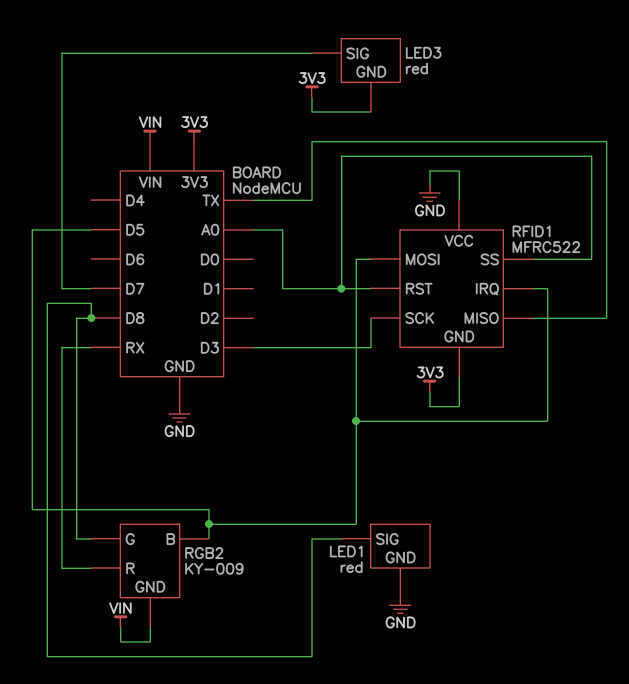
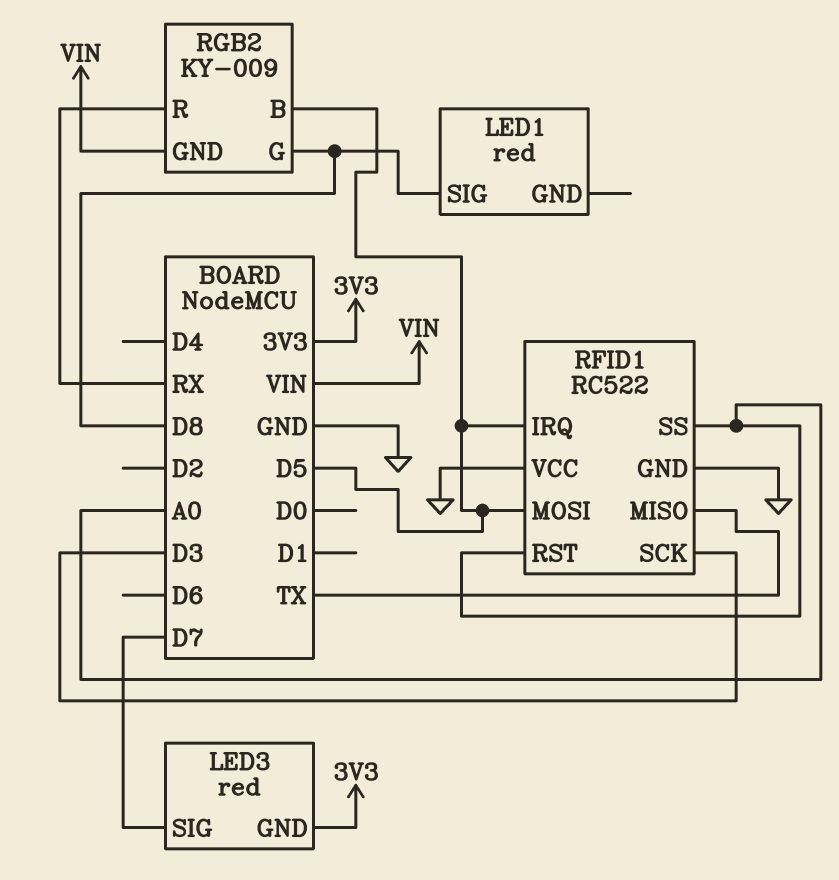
LED1 pin GND: GND -> none
RFID1: MFRC522 -> RC522
RFID1 pin GND: 3V3 -> GND

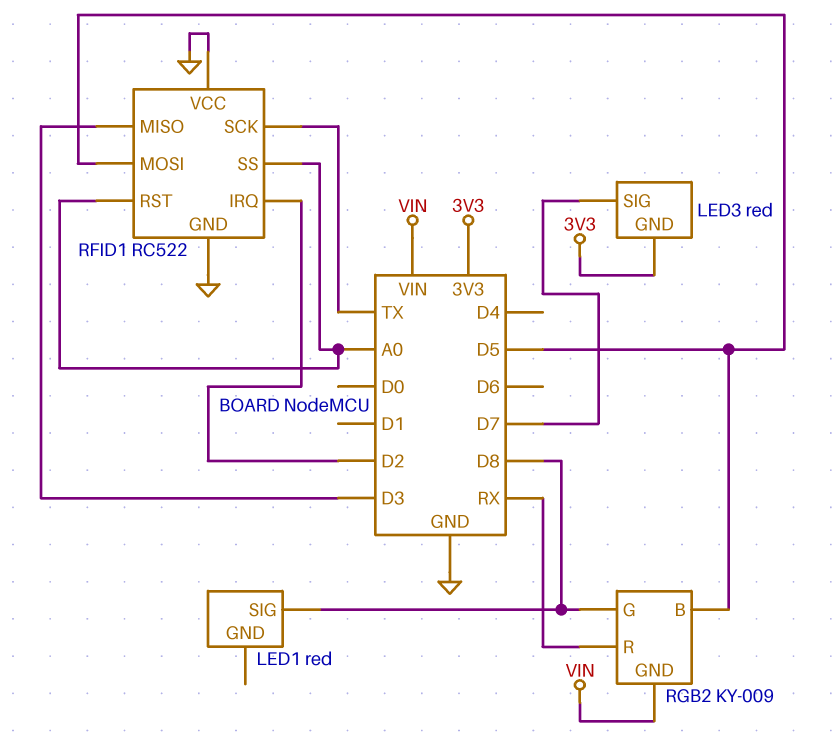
RFID1 pin IRQ: D5 -> D2
RFID1 pin MISO: TX -> D3
RFID1 pin SCK: D3 -> TX

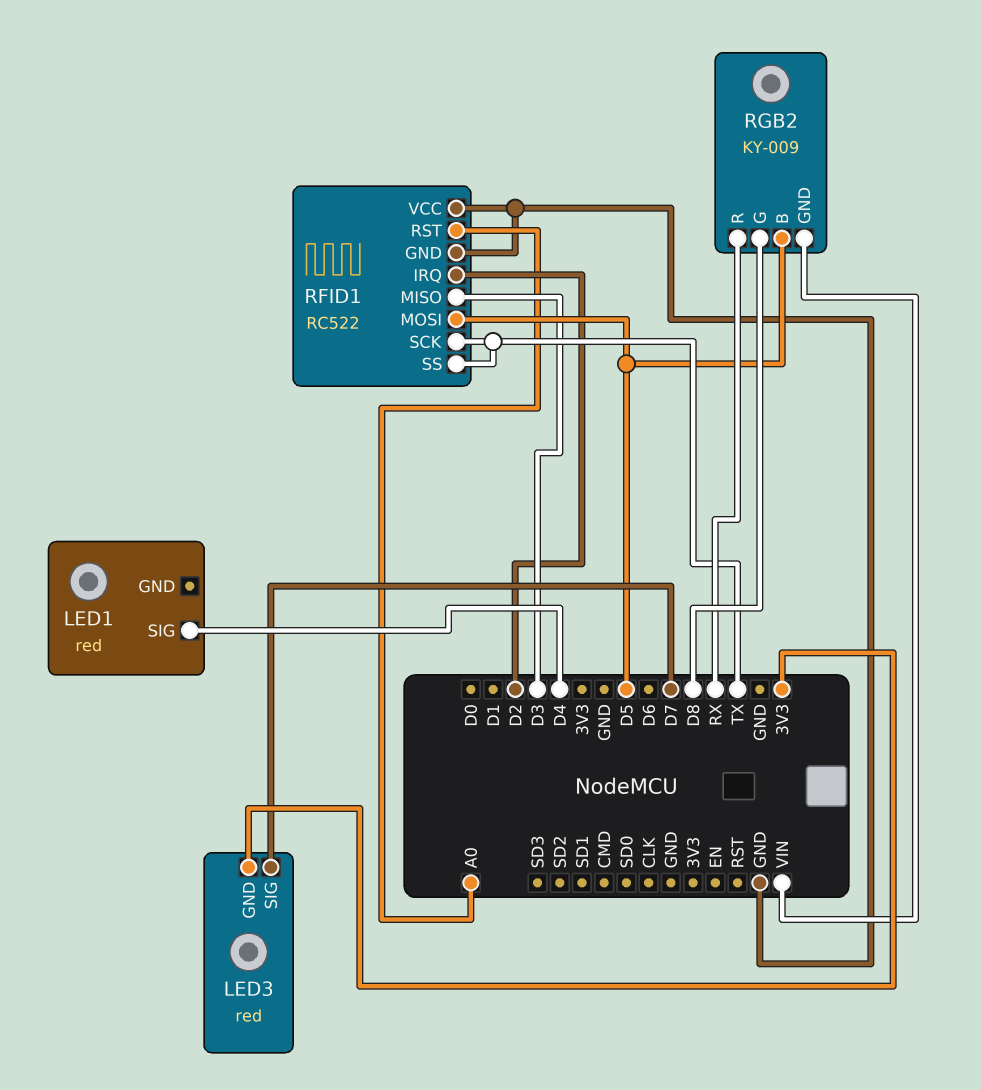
LED1 pin SIG: D8 -> D4
RFID1 pin SS: A0 -> TX

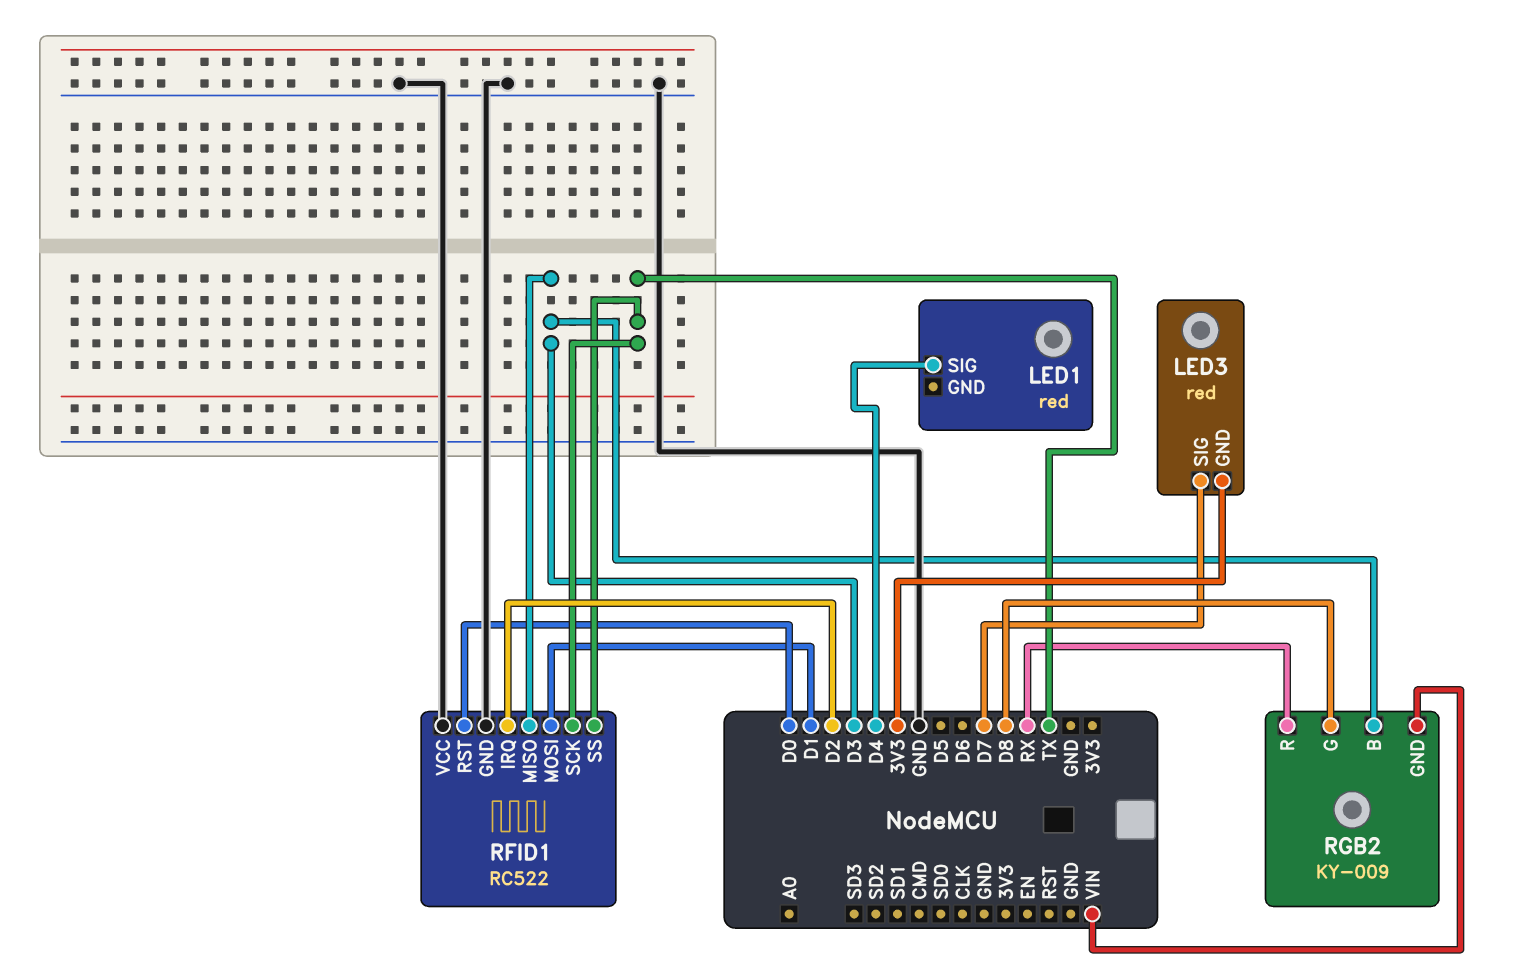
RFID1 pin MOSI: D5 -> D1
RFID1 pin RST: A0 -> D0
RGB2 pin B: D5 -> D3

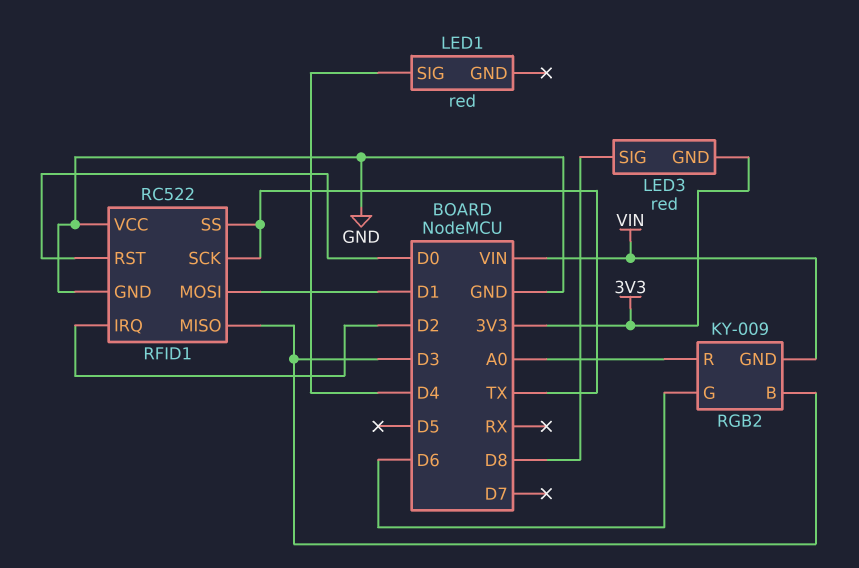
LED3 pin SIG: D7 -> D8
RGB2 pin G: D8 -> D6
RGB2 pin R: RX -> A0

